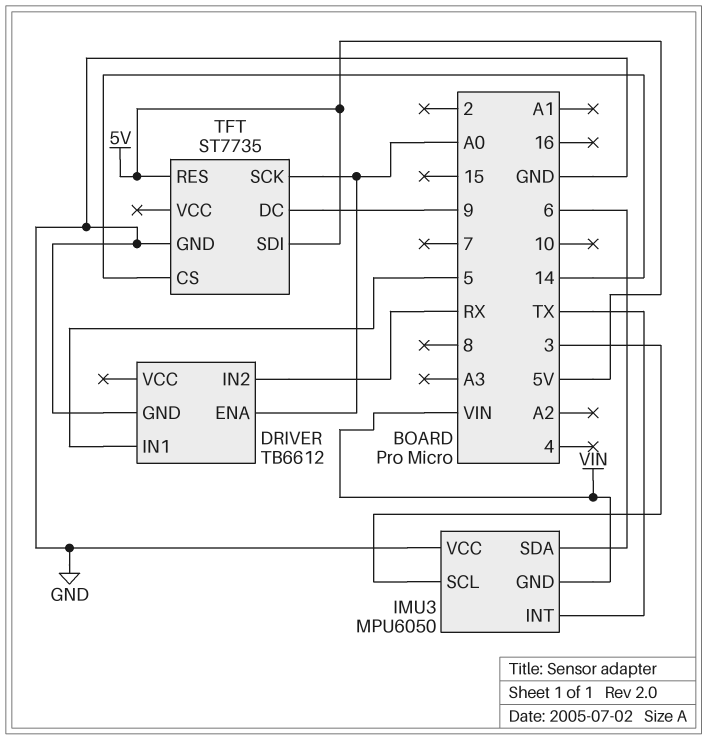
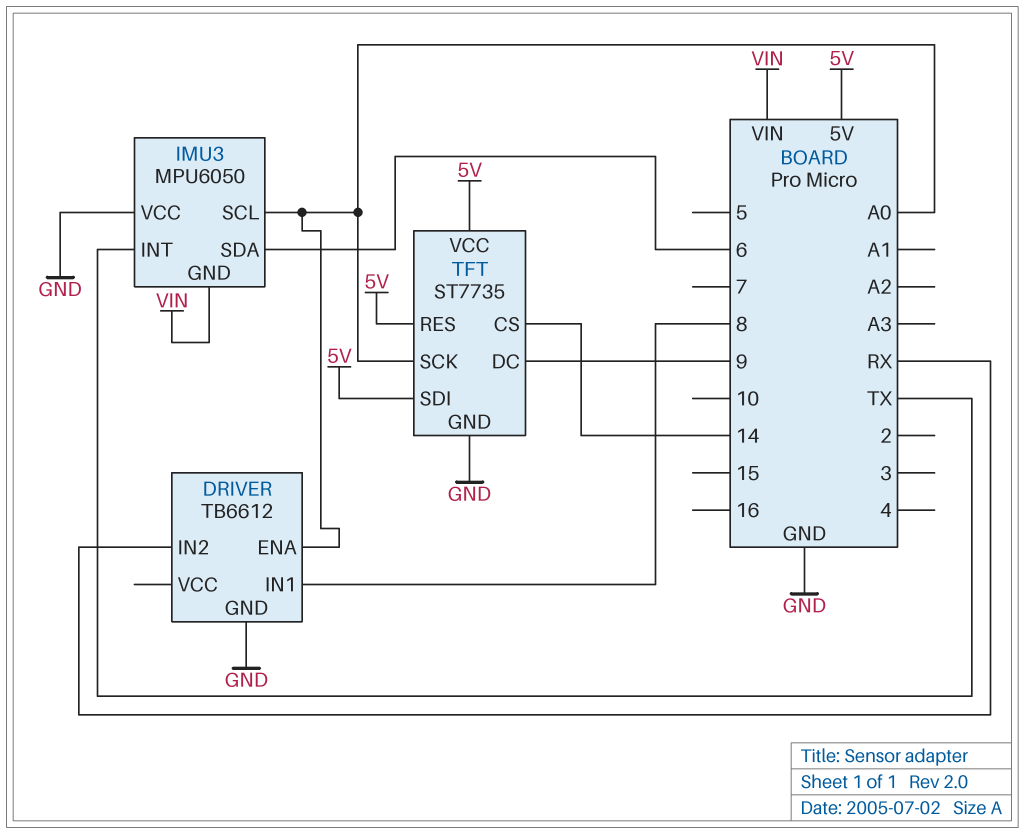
DRIVER pin IN1: 5 -> 8
IMU3 pin SCL: 3 -> A0
TFT pin VCC: none -> 5V

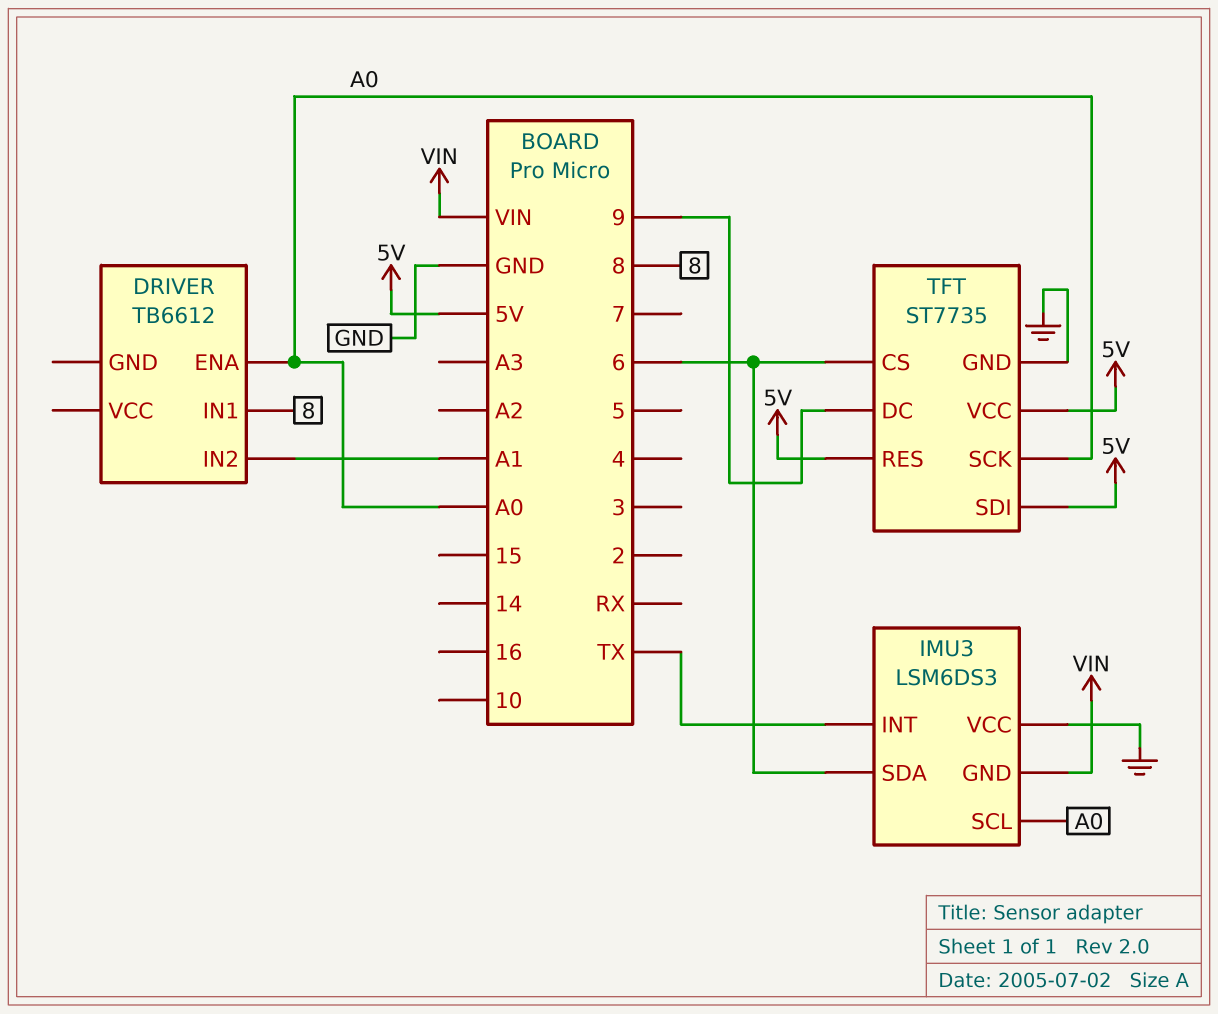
DRIVER pin GND: GND -> none
DRIVER pin IN2: RX -> A1
IMU3: MPU6050 -> LSM6DS3
TFT pin CS: 14 -> 6

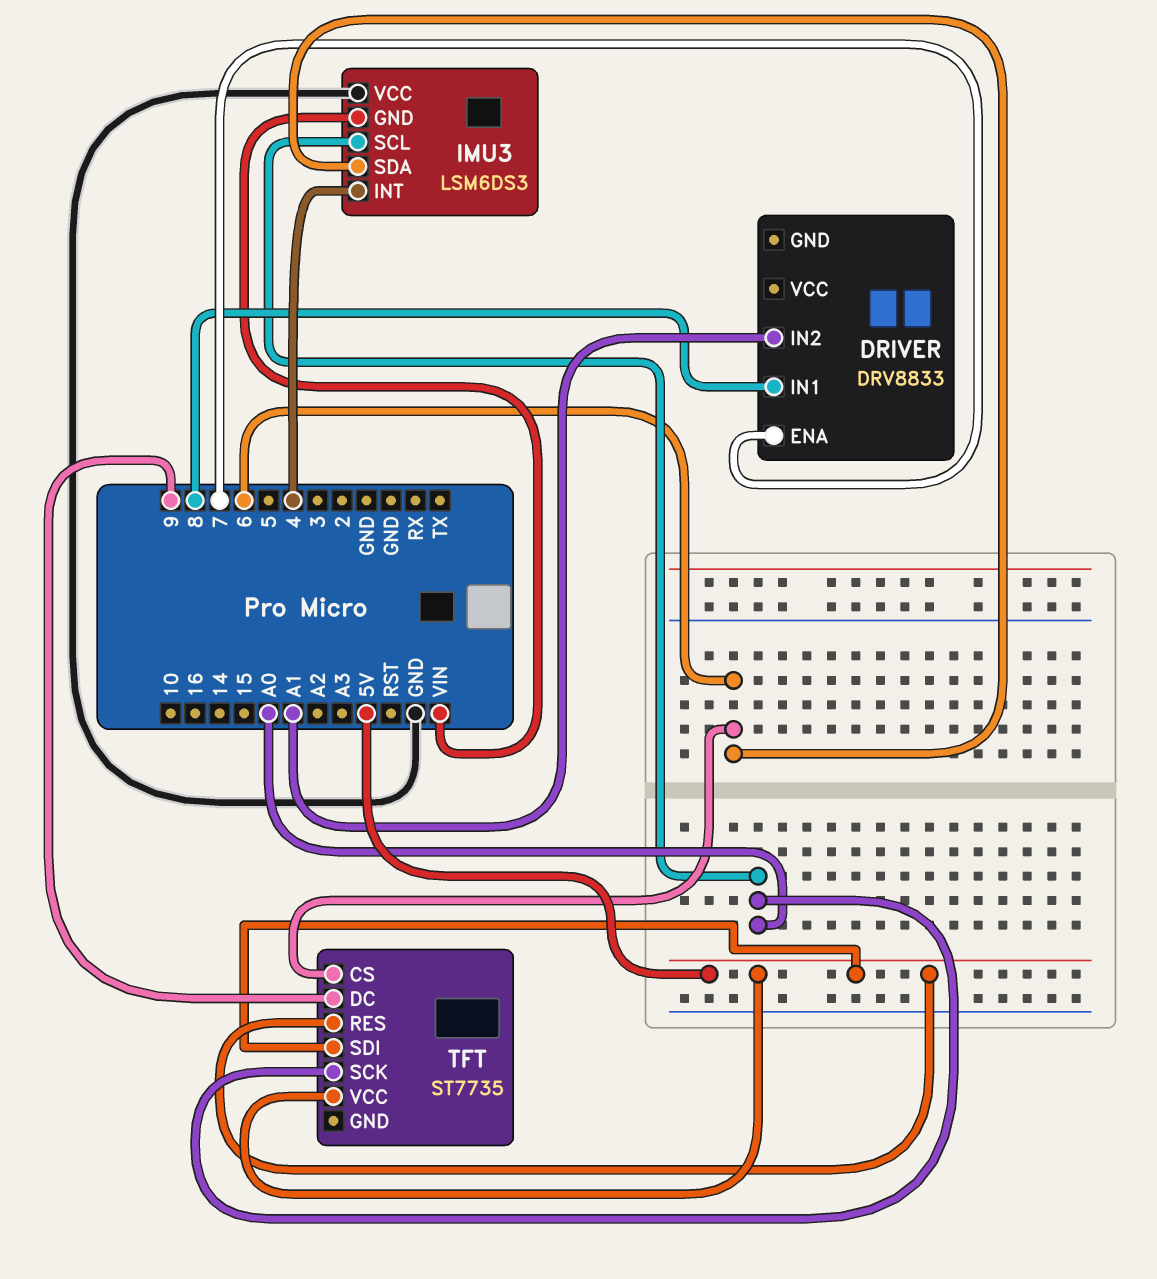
DRIVER: TB6612 -> DRV8833
DRIVER pin ENA: A0 -> 7
IMU3 pin INT: TX -> 4
TFT pin GND: GND -> none

